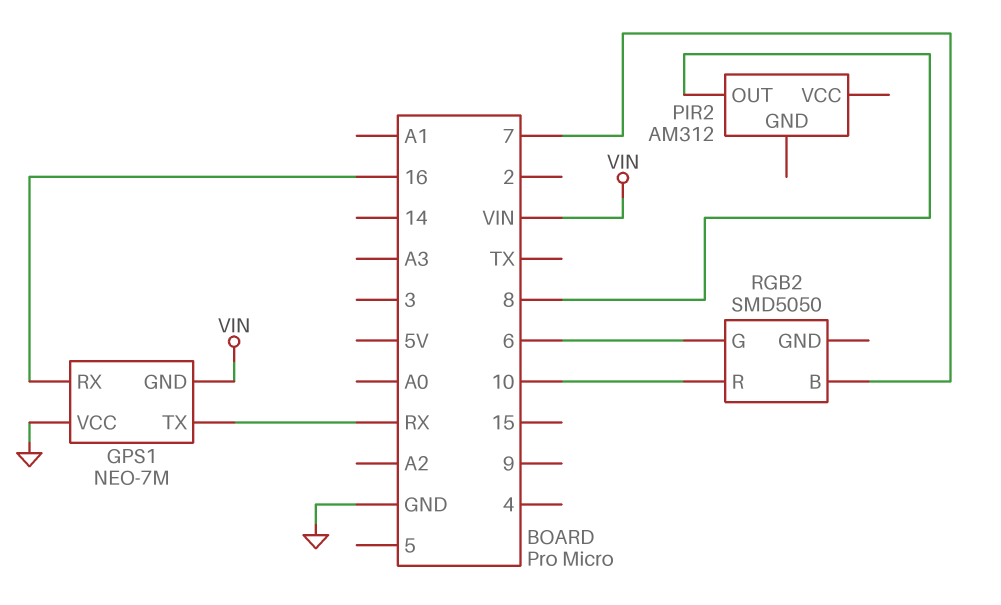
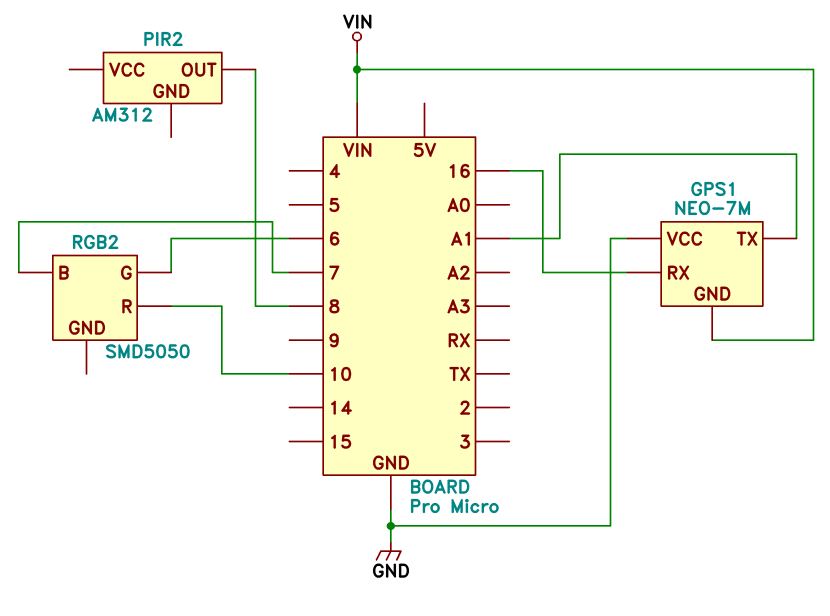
GPS1 pin TX: RX -> A1

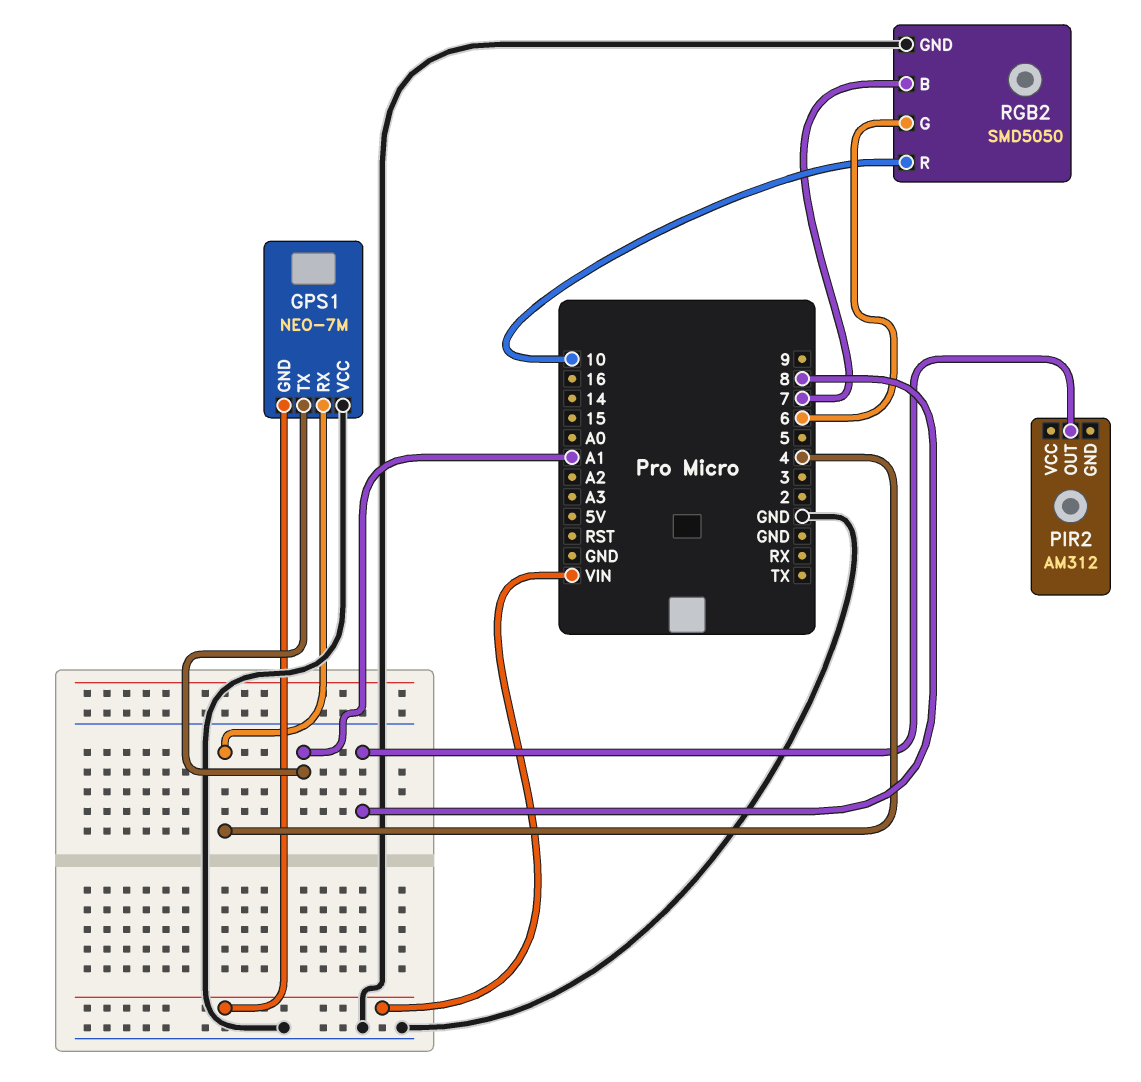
GPS1 pin RX: 16 -> 4
RGB2 pin GND: none -> GND

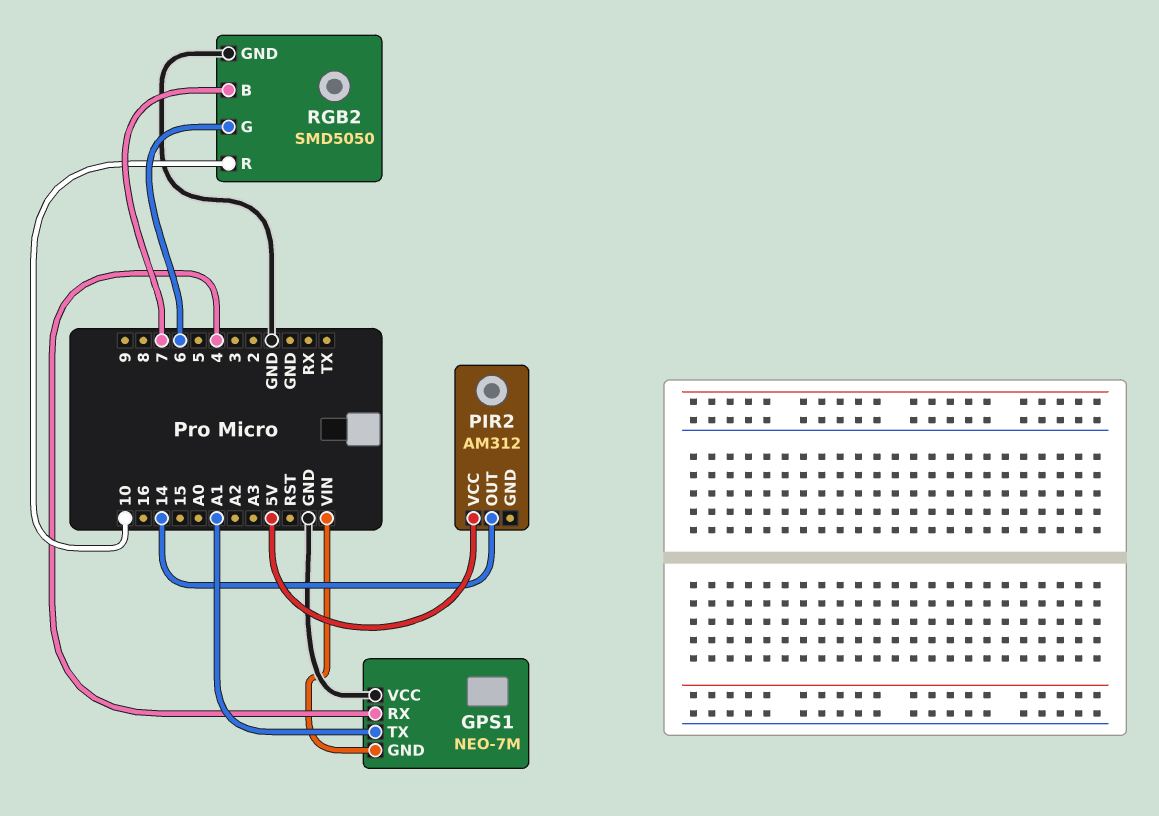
PIR2 pin OUT: 8 -> 14
PIR2 pin VCC: none -> 5V

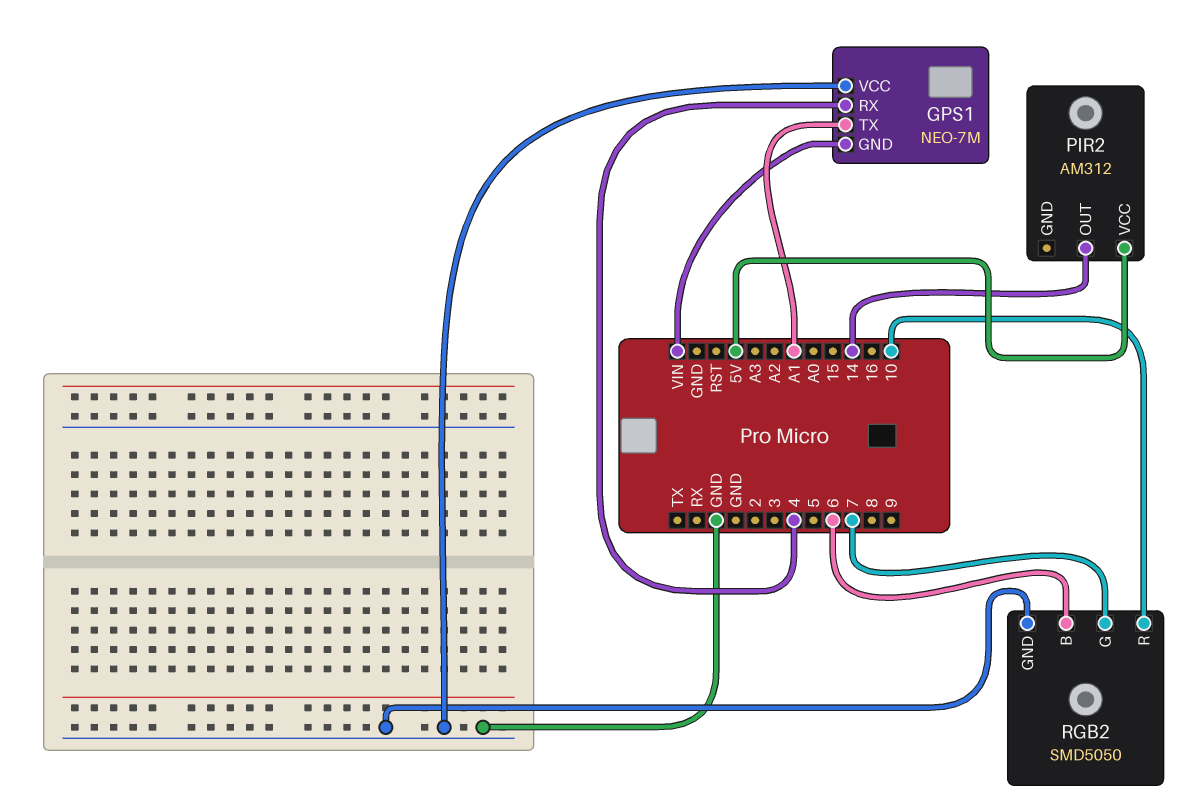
RGB2 pin B: 7 -> 6
RGB2 pin G: 6 -> 7

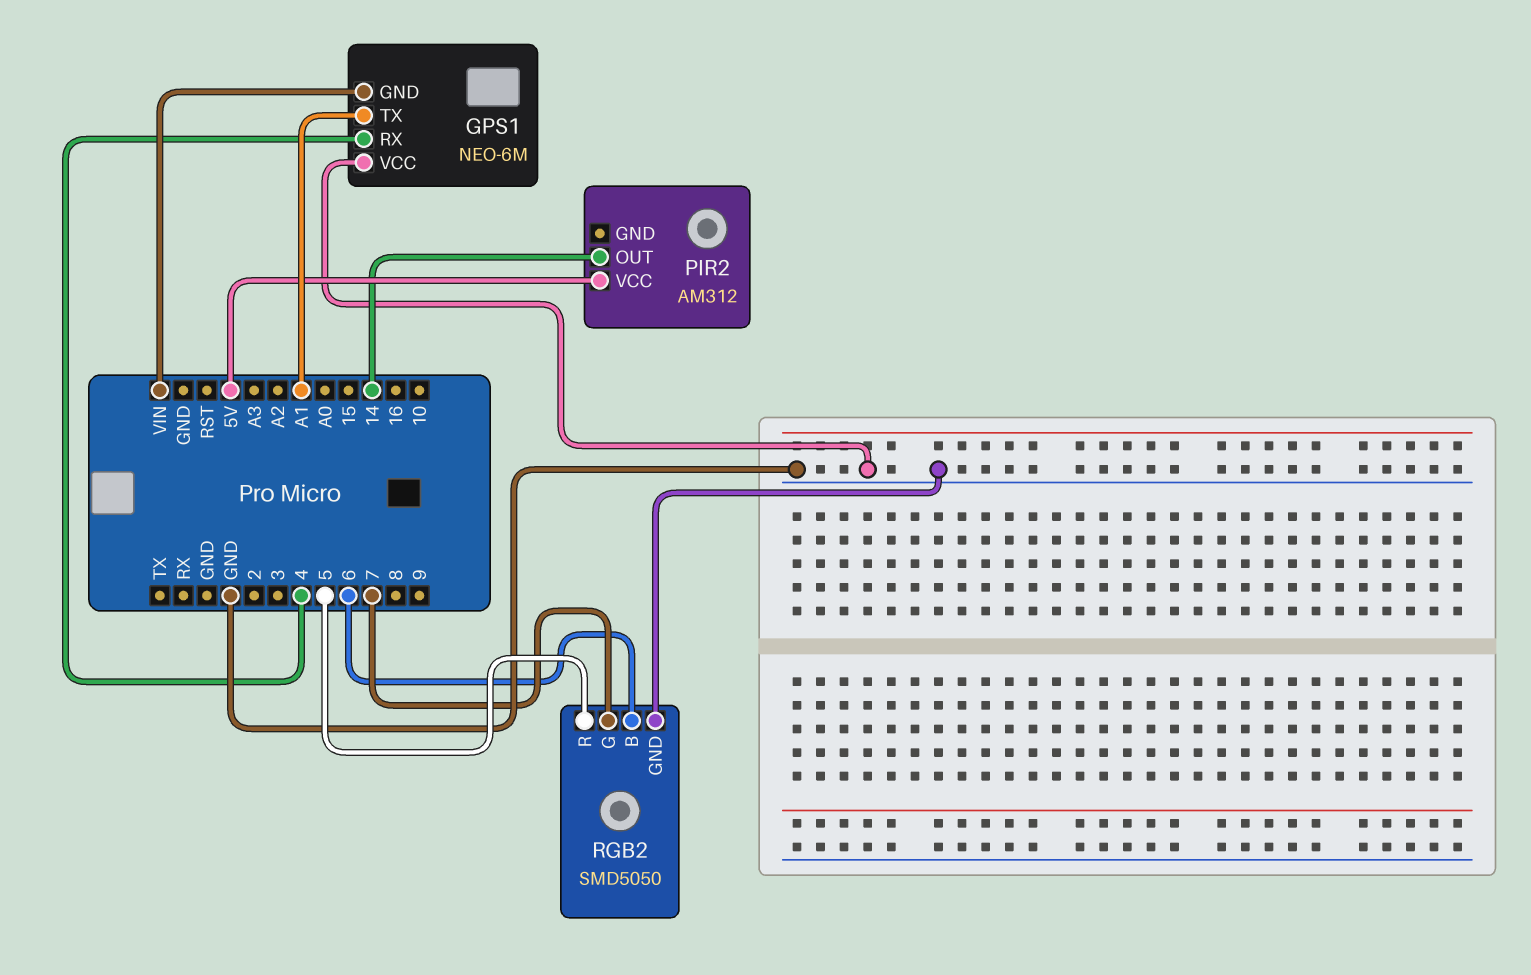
GPS1: NEO-7M -> NEO-6M
RGB2 pin R: 10 -> 5

